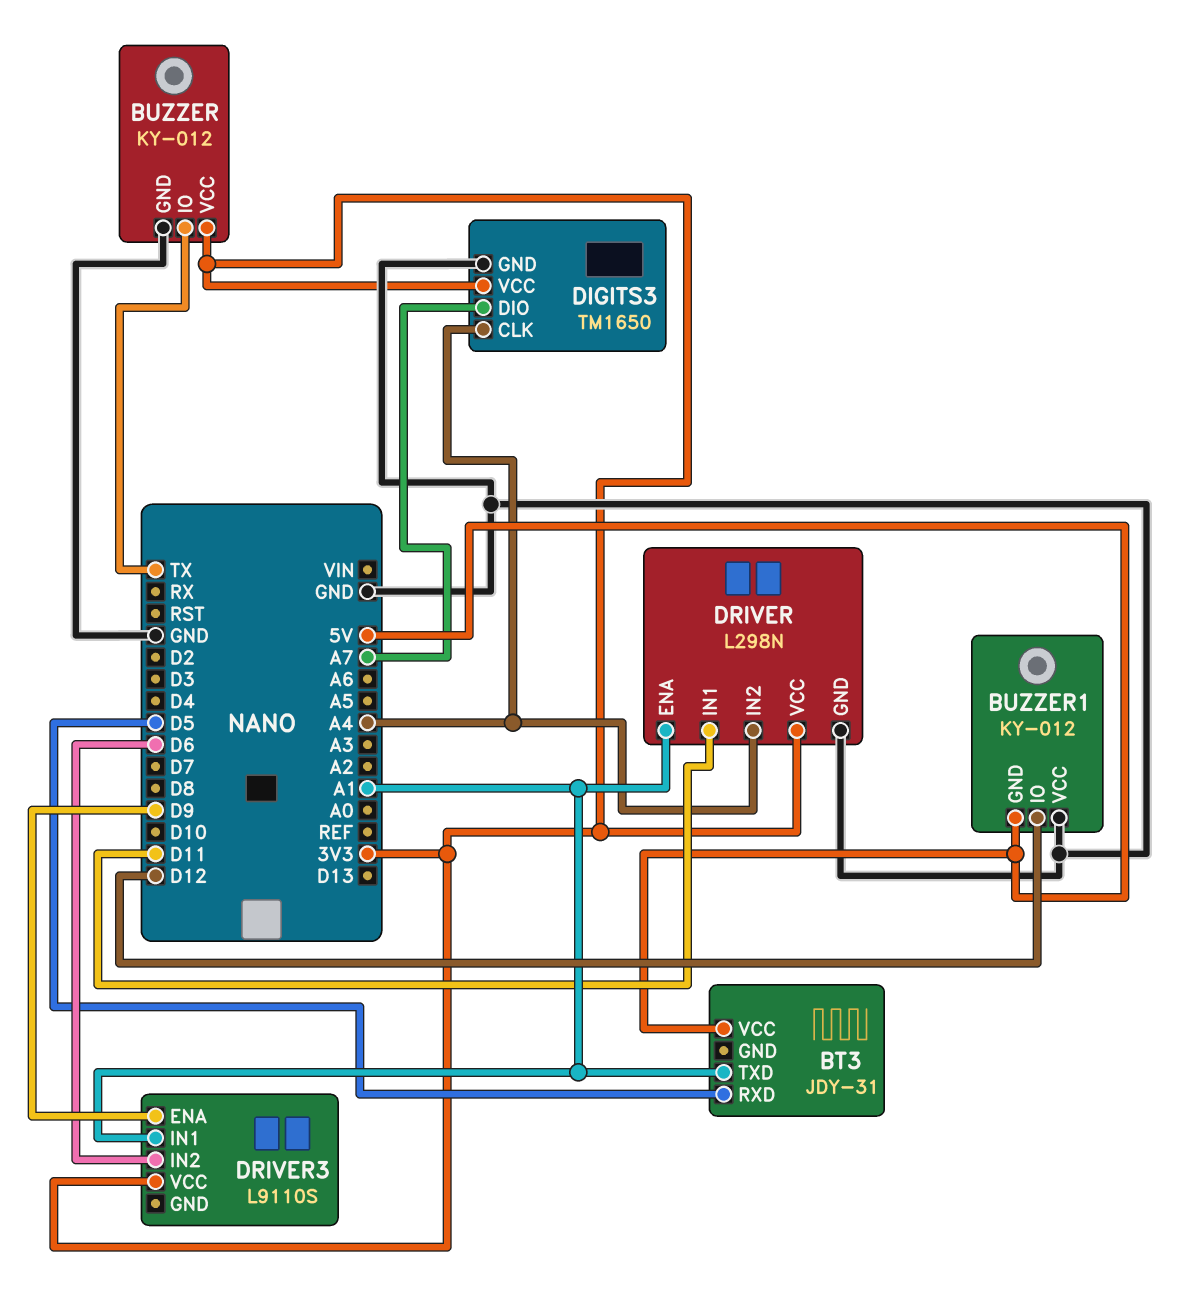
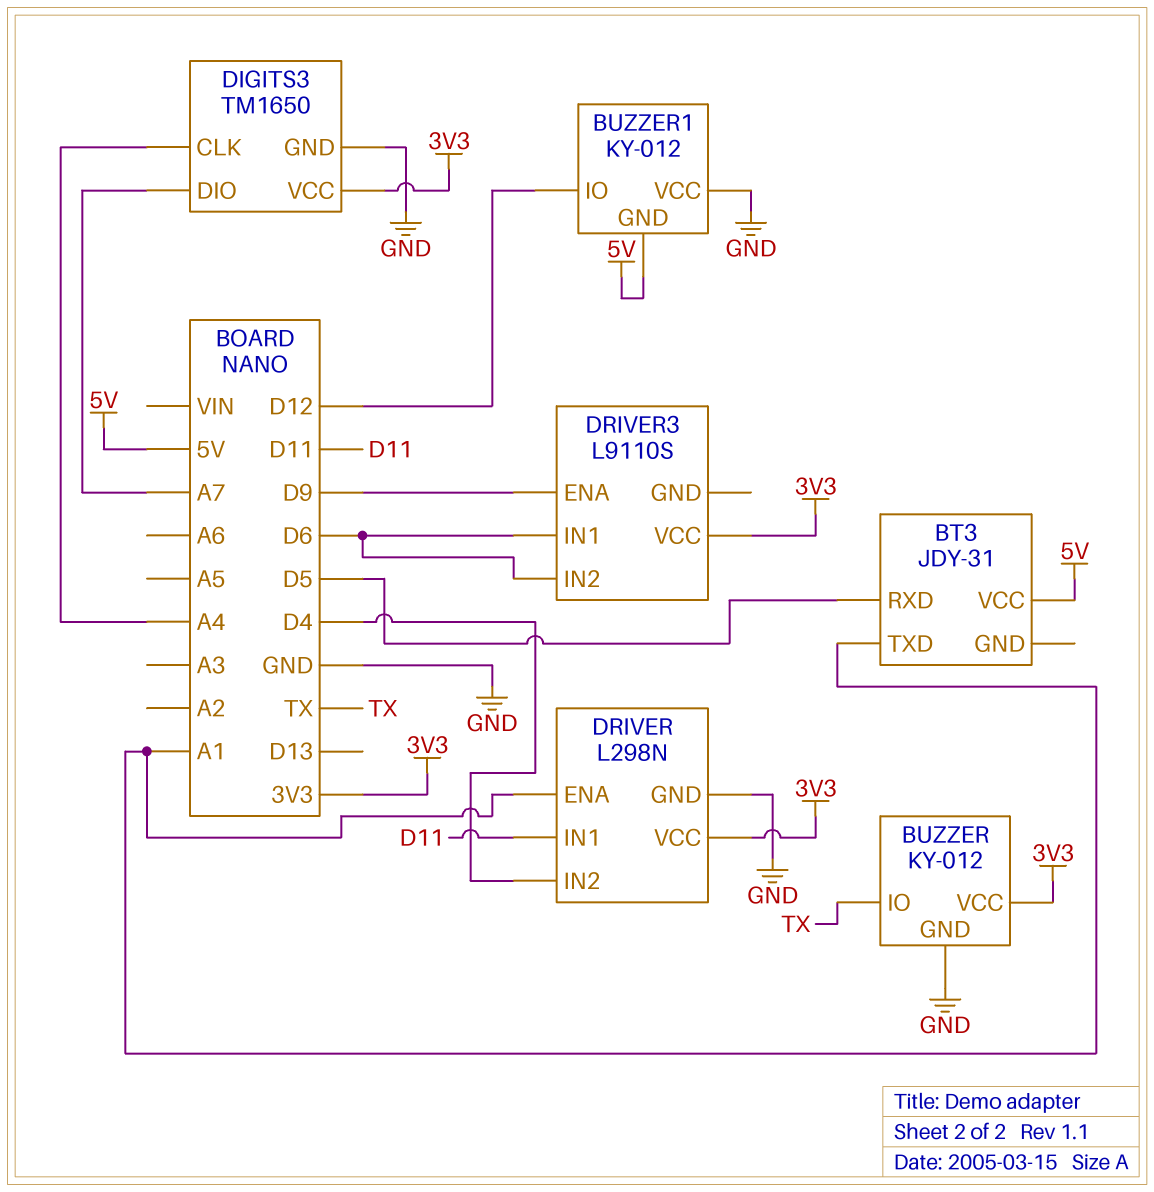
DRIVER pin IN2: A4 -> D4
DRIVER3 pin IN1: A1 -> D6

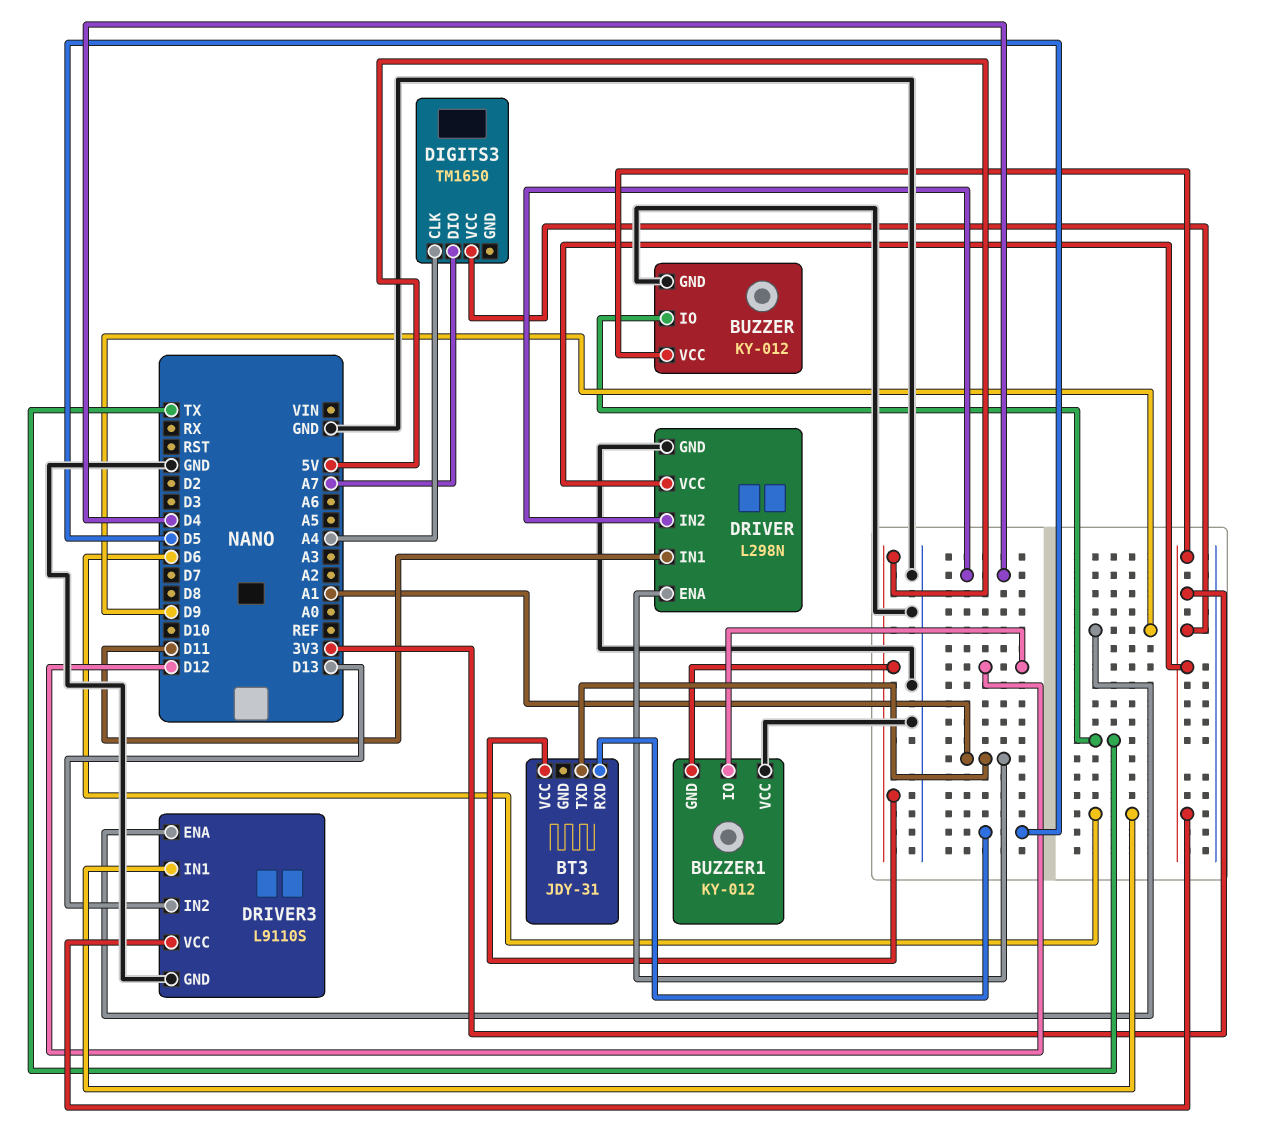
DIGITS3 pin GND: GND -> none
DRIVER3 pin GND: none -> GND
DRIVER3 pin IN2: D6 -> D13

